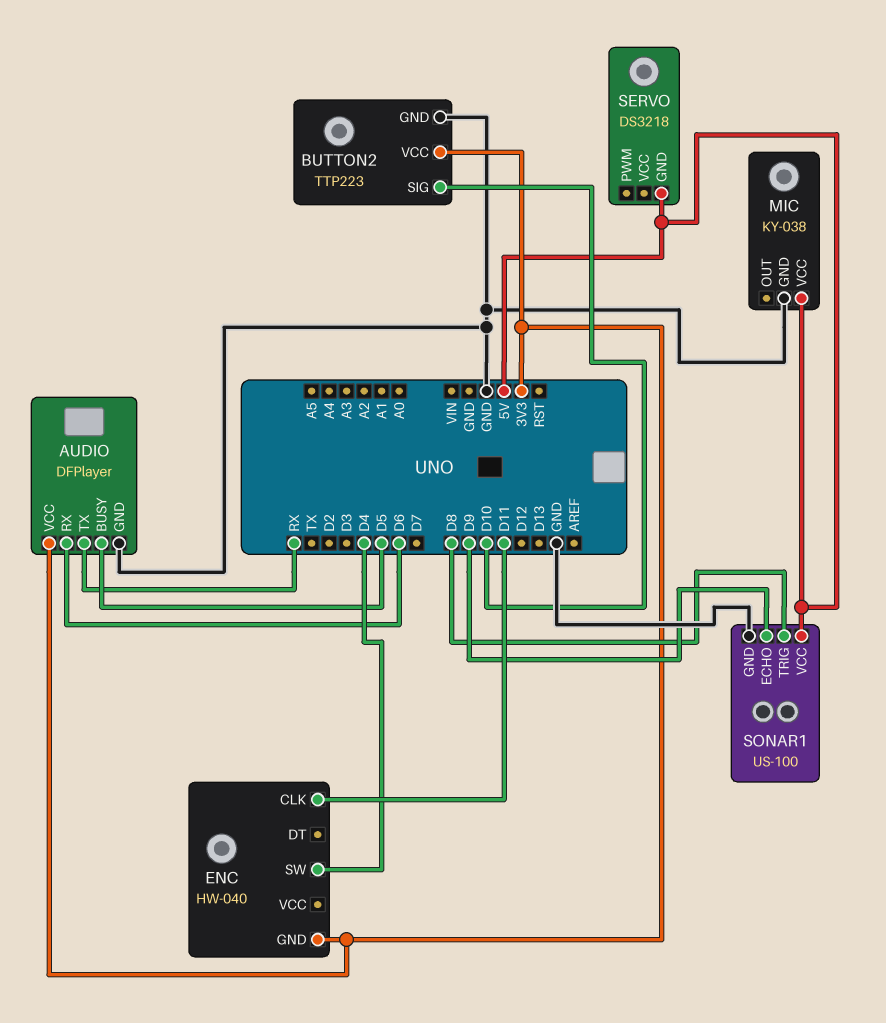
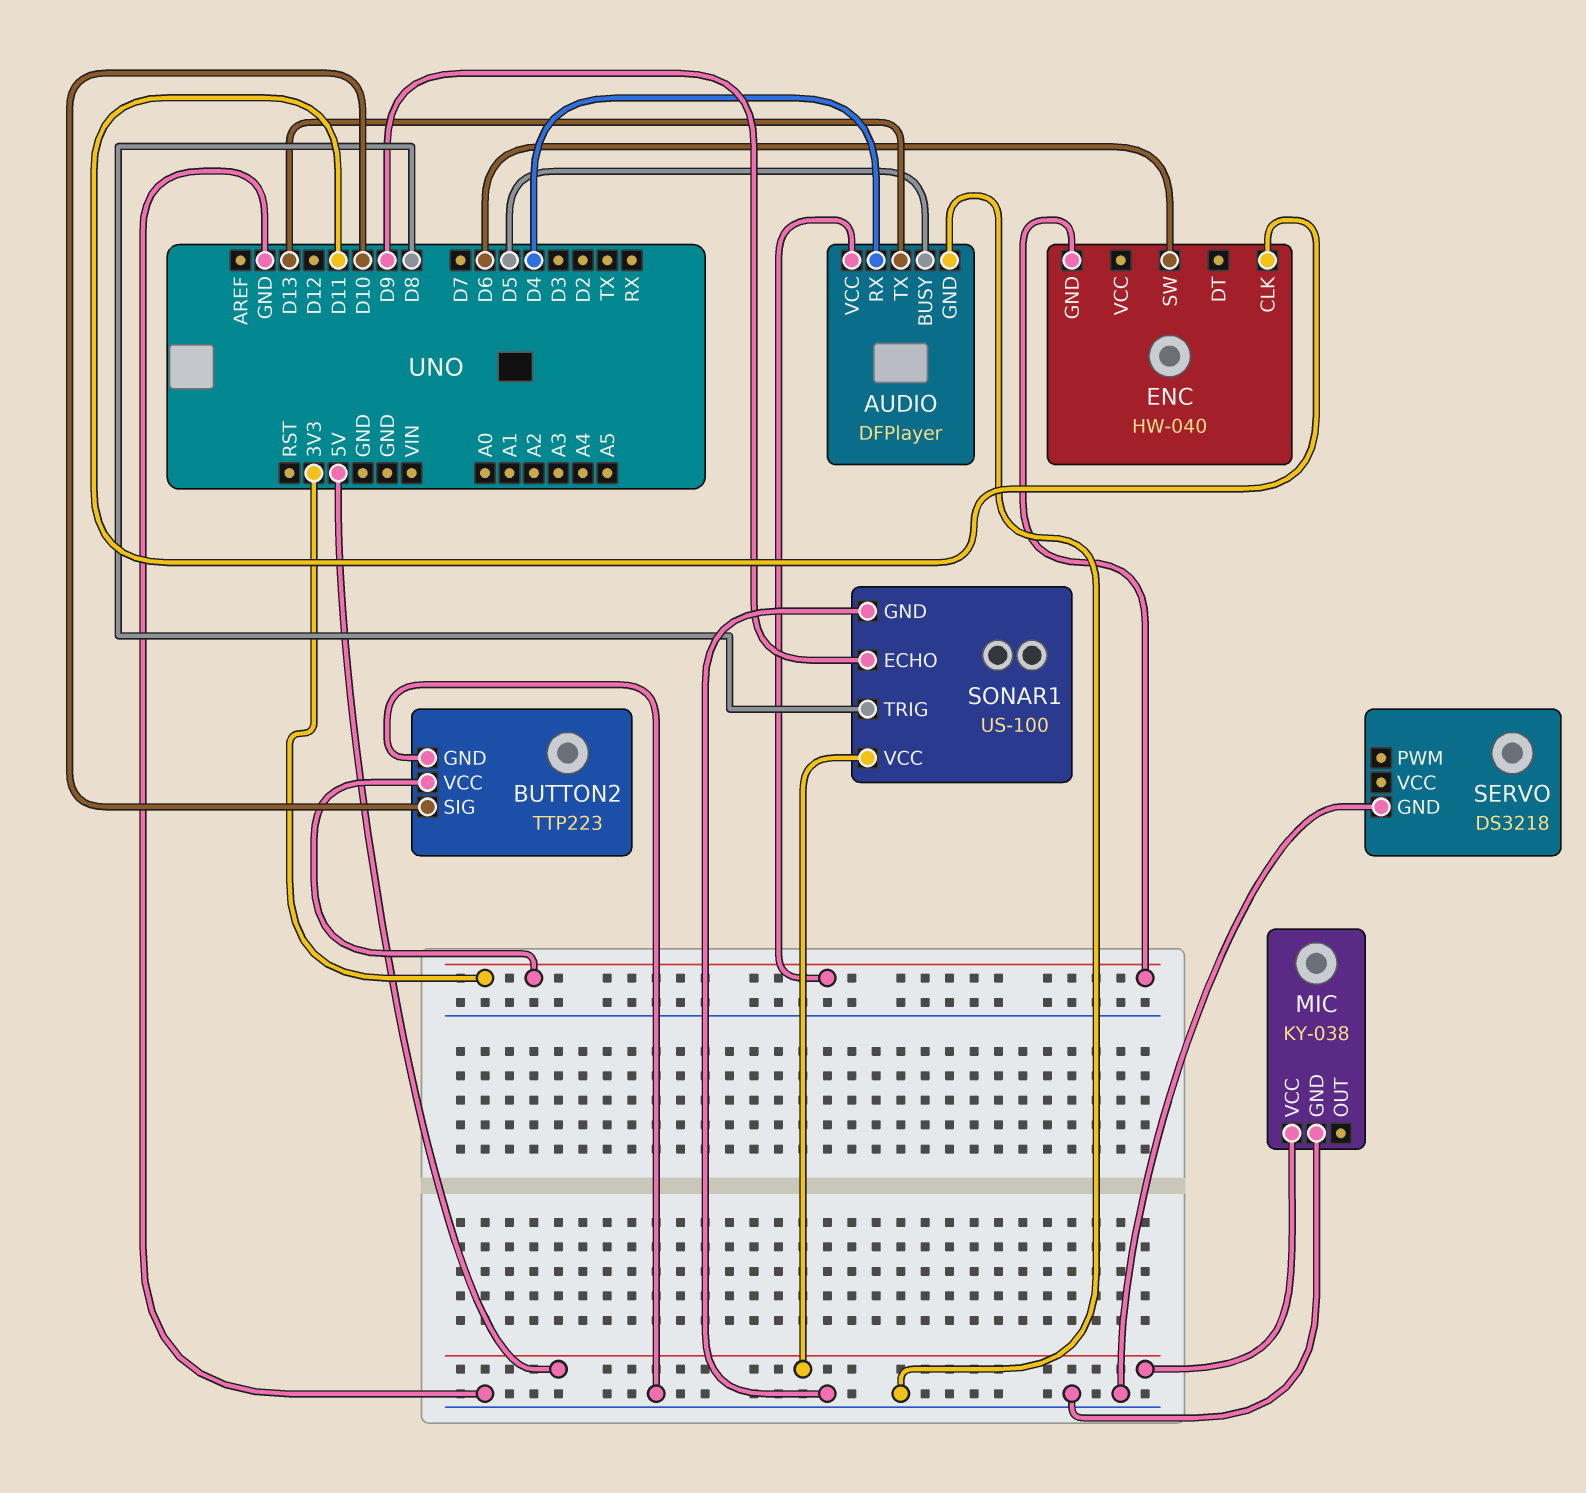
AUDIO pin RX: D6 -> D4
AUDIO pin TX: RX -> D13
ENC pin SW: D4 -> D6
SERVO pin GND: 5V -> GND

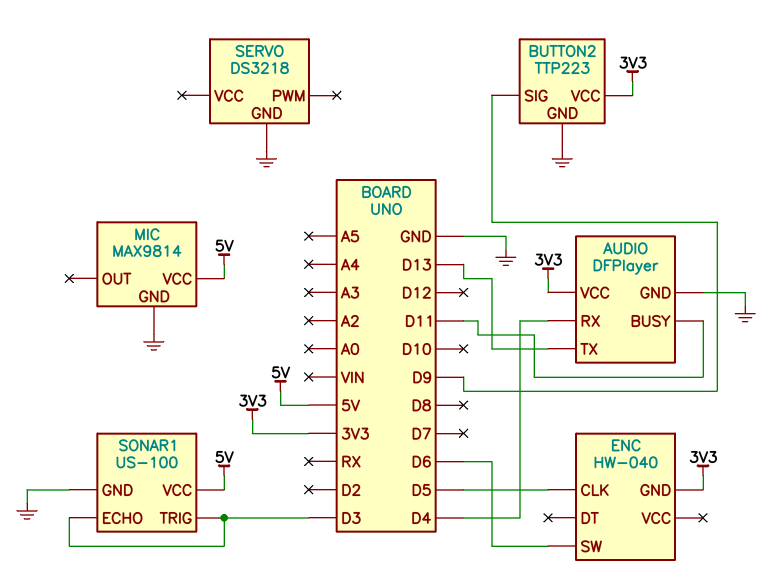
AUDIO pin BUSY: D5 -> D11
BUTTON2 pin SIG: D10 -> D9
ENC pin CLK: D11 -> D5
MIC: KY-038 -> MAX9814
SONAR1 pin ECHO: D9 -> D3
SONAR1 pin TRIG: D8 -> D3

